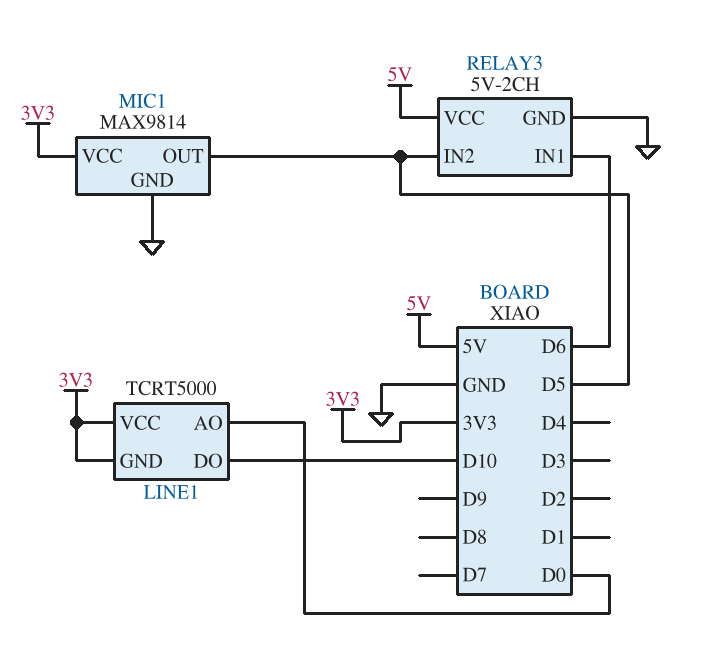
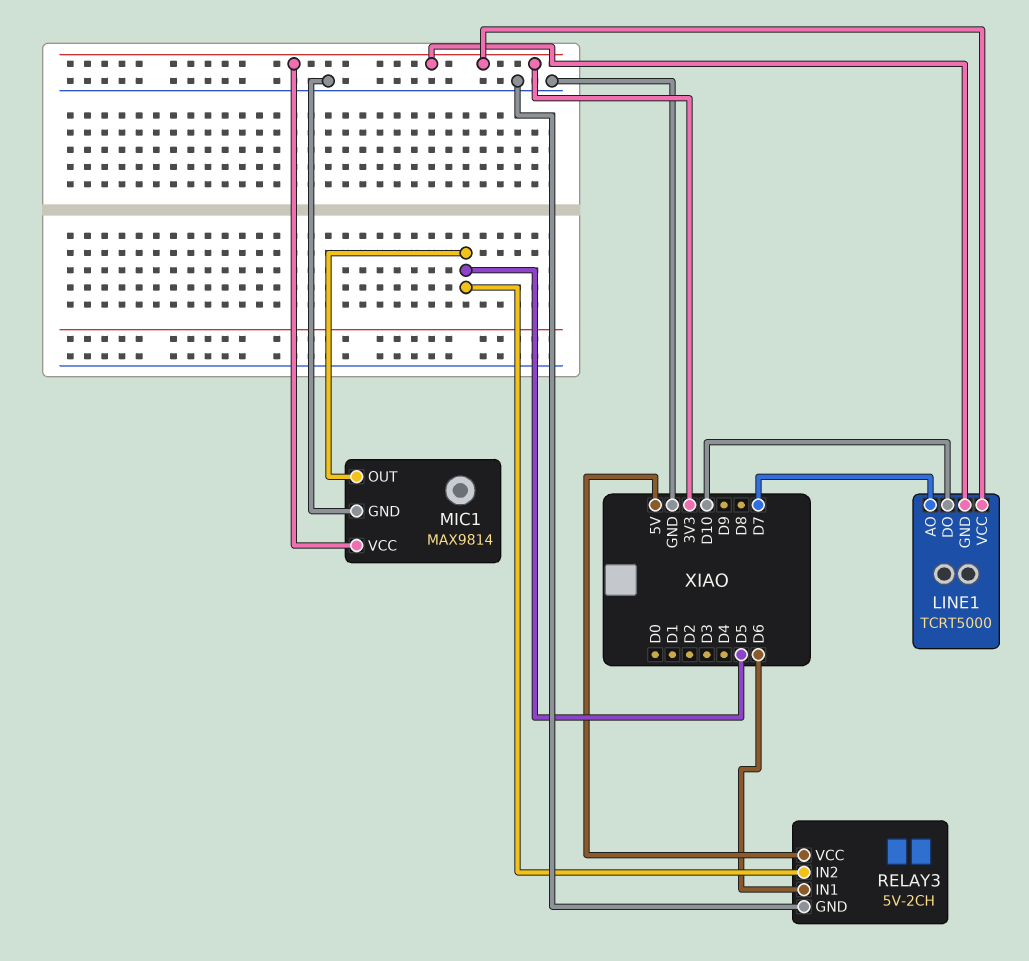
LINE1 pin AO: D0 -> D7

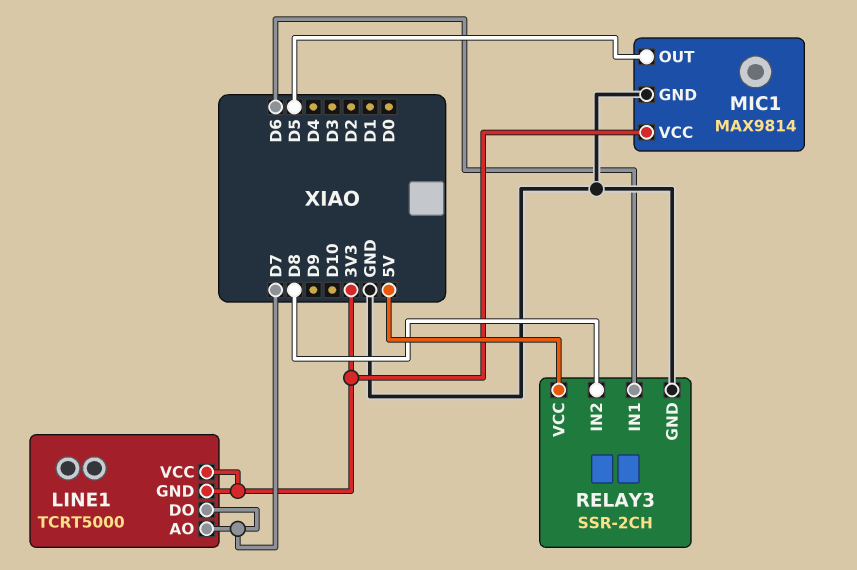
LINE1 pin DO: D10 -> D7
RELAY3: 5V-2CH -> SSR-2CH
RELAY3 pin IN2: D5 -> D8

